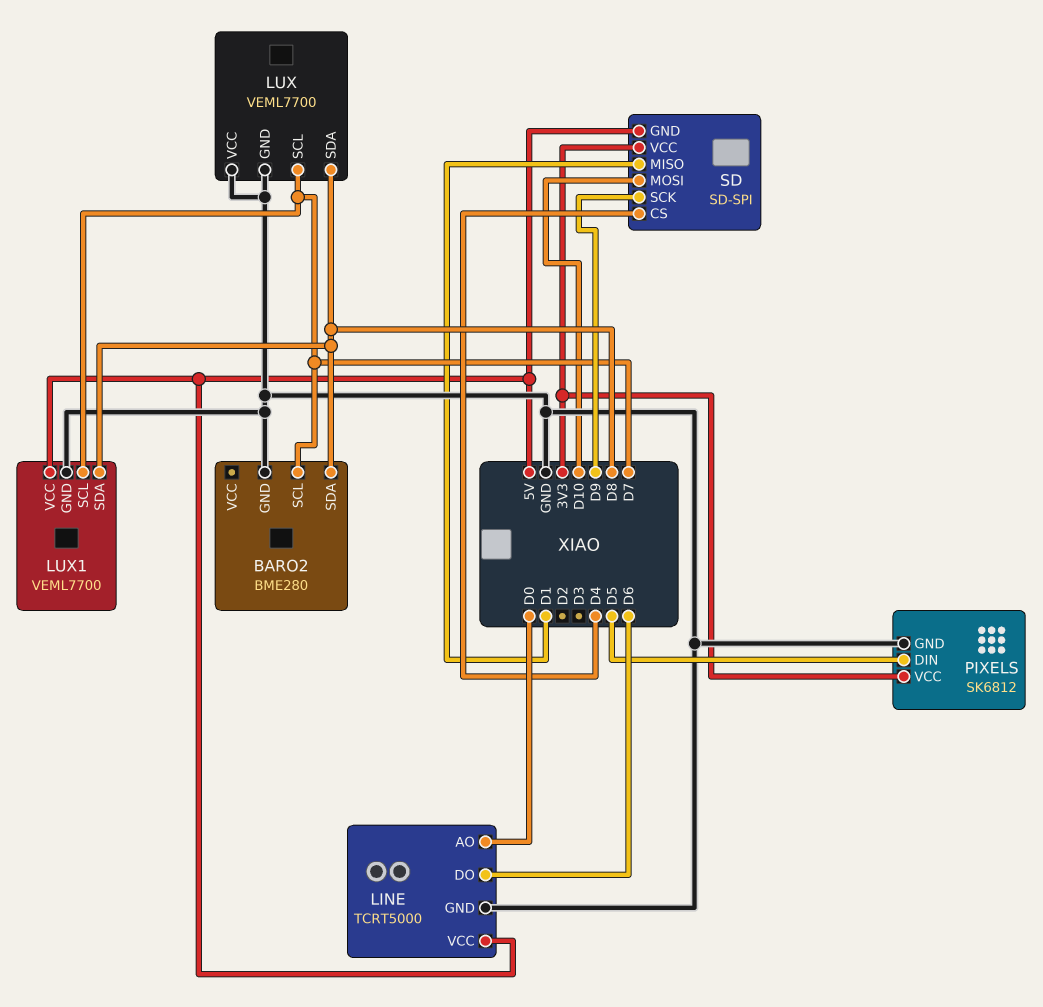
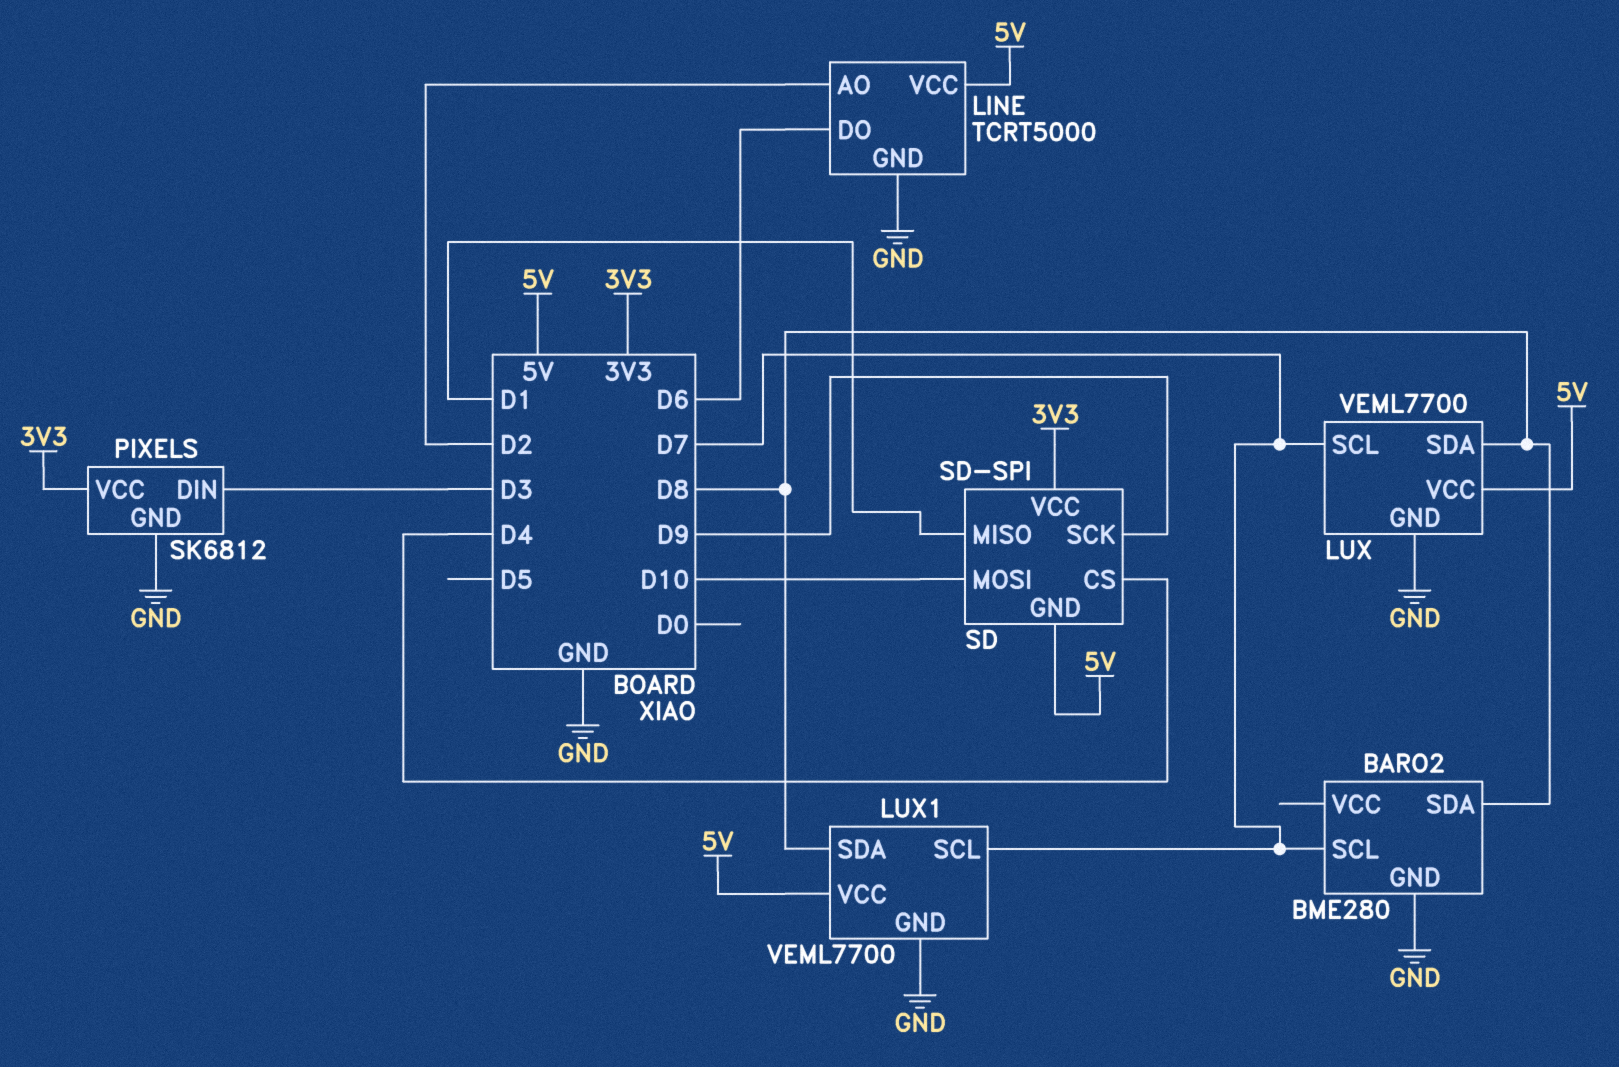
LINE pin AO: D0 -> D2
LUX pin VCC: GND -> 5V
PIXELS pin DIN: D5 -> D3

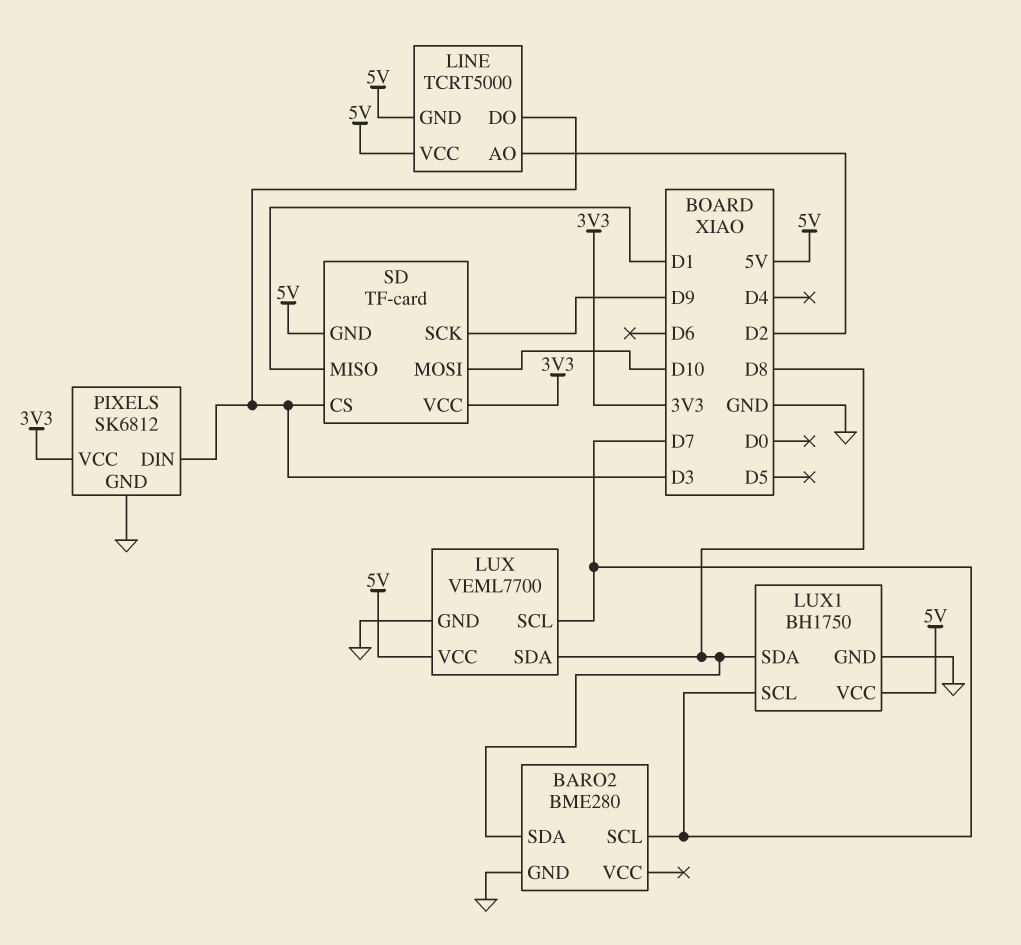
LINE pin DO: D6 -> D3
LINE pin GND: GND -> 5V
LUX1: VEML7700 -> BH1750
SD: SD-SPI -> TF-card
SD pin CS: D4 -> D3

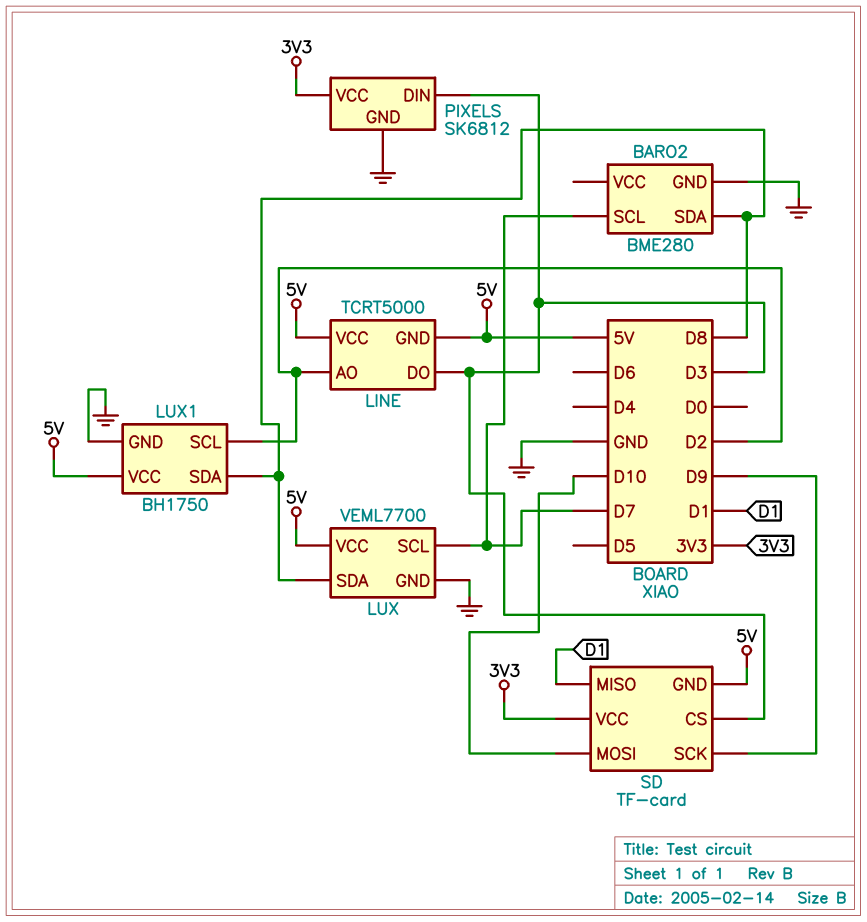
LUX1 pin SCL: D7 -> D2

